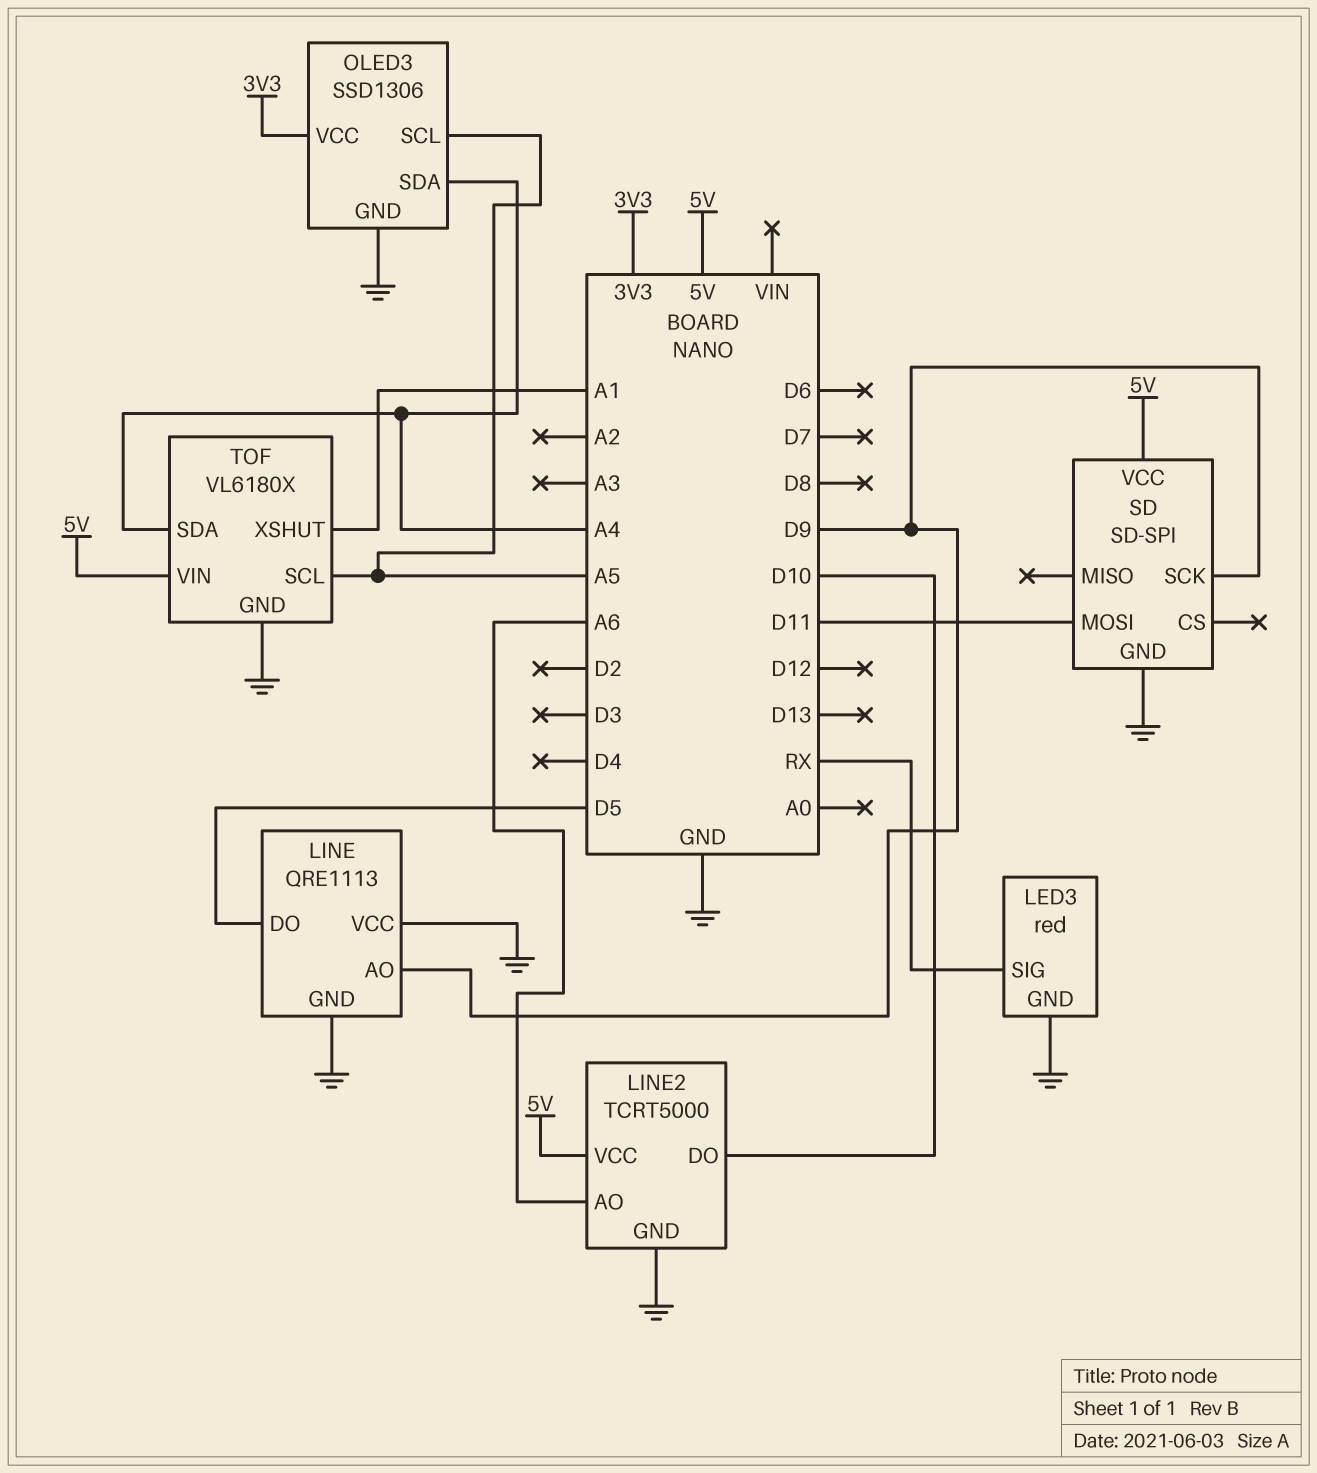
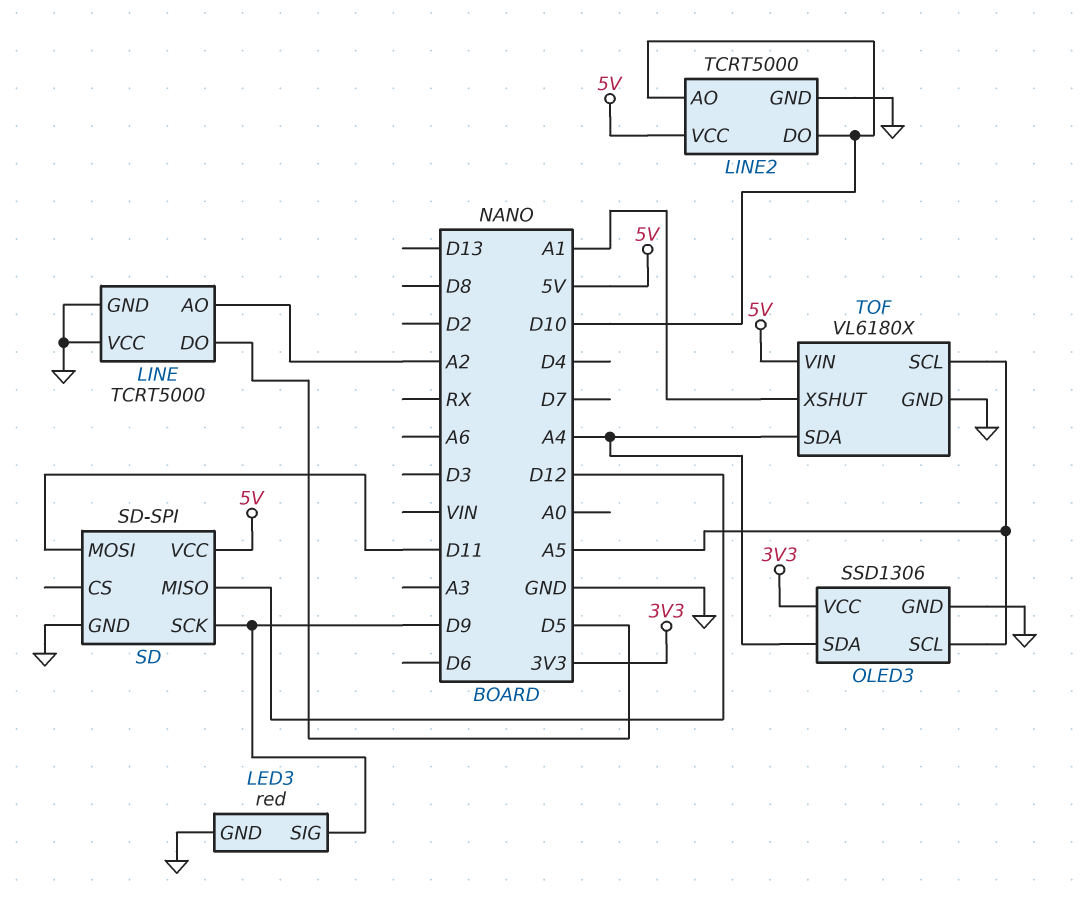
LED3 pin SIG: RX -> D9
LINE: QRE1113 -> TCRT5000
LINE pin AO: D9 -> A2
LINE2 pin AO: A6 -> D10
SD pin MISO: none -> D12

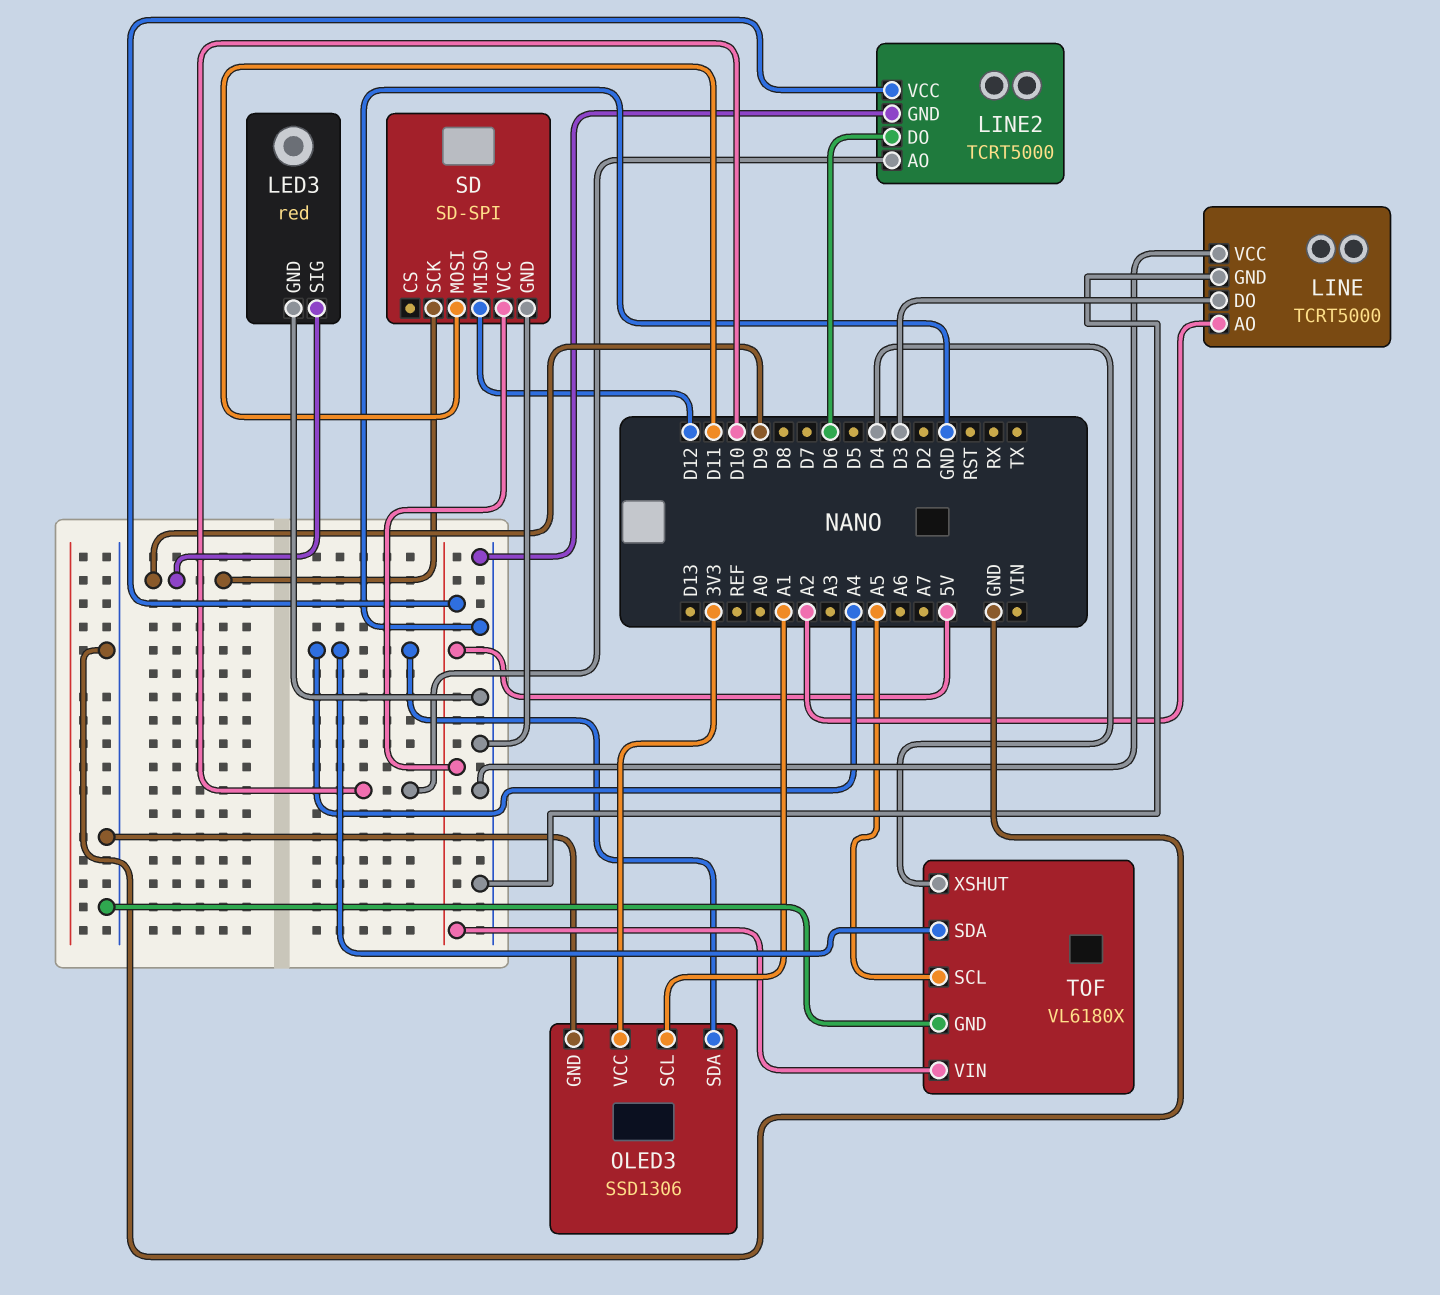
LINE pin DO: D5 -> D3
LINE2 pin DO: D10 -> D6
OLED3 pin SCL: A5 -> A1
TOF pin XSHUT: A1 -> D4

